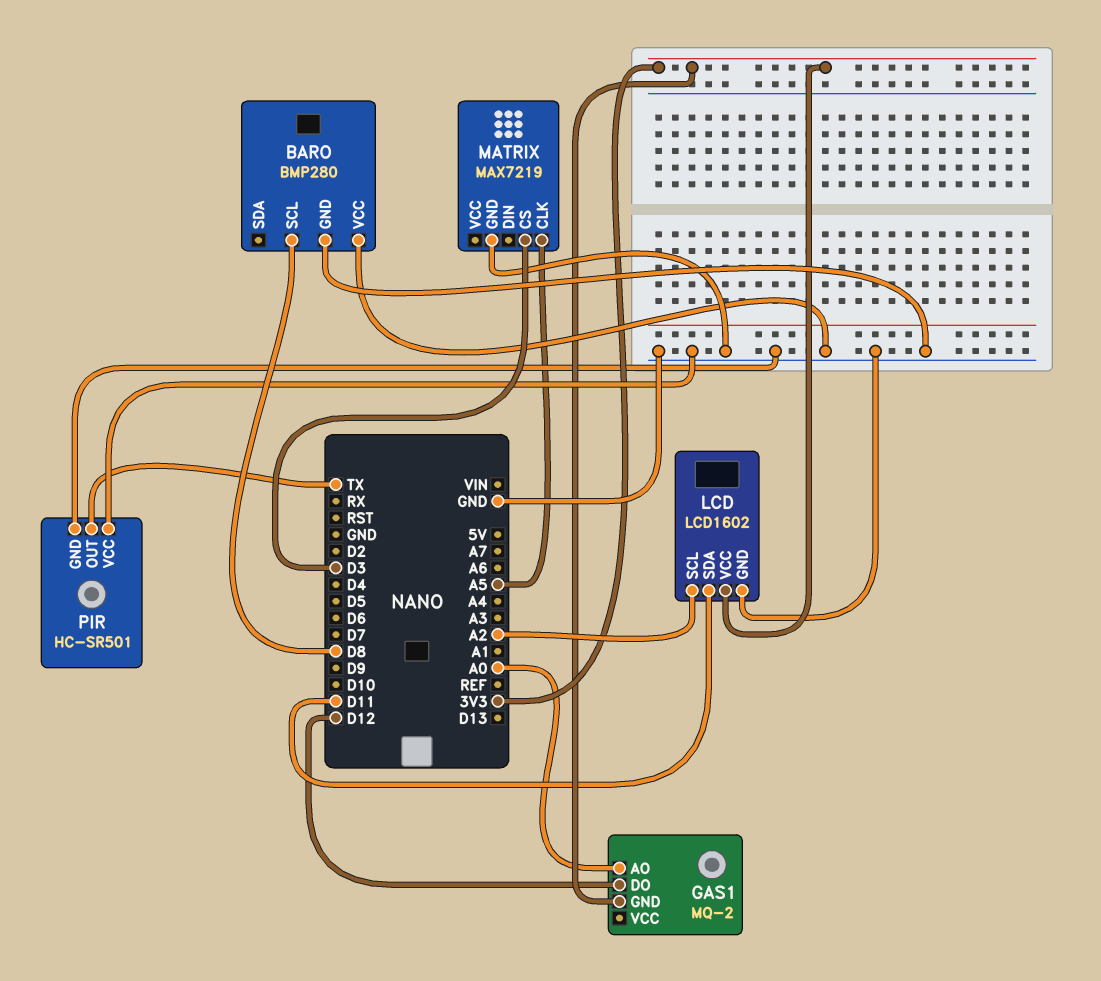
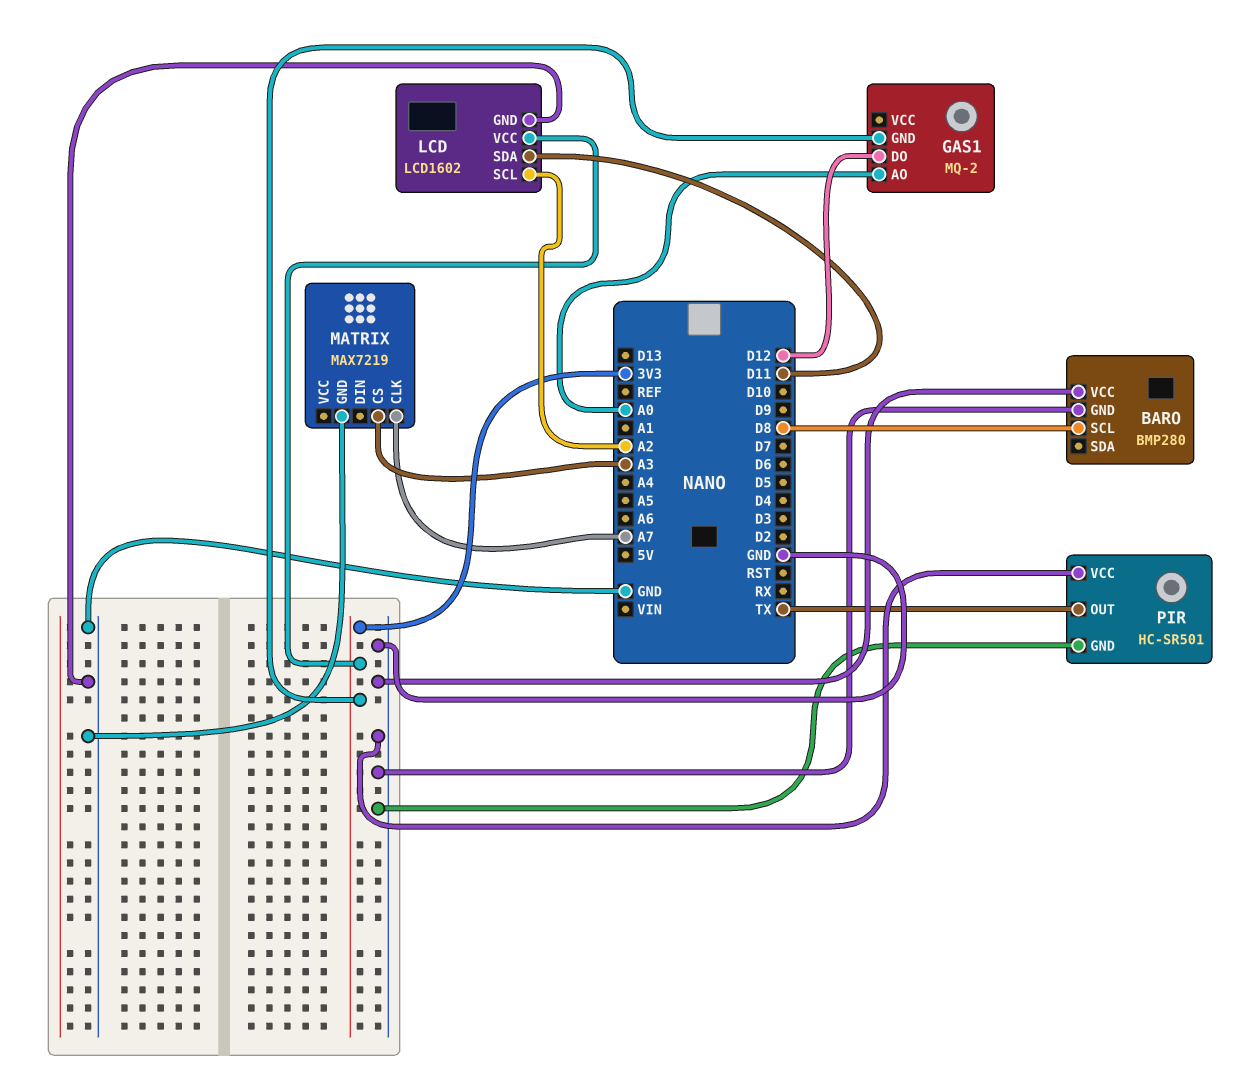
MATRIX pin CLK: A5 -> A7
MATRIX pin CS: D3 -> A3

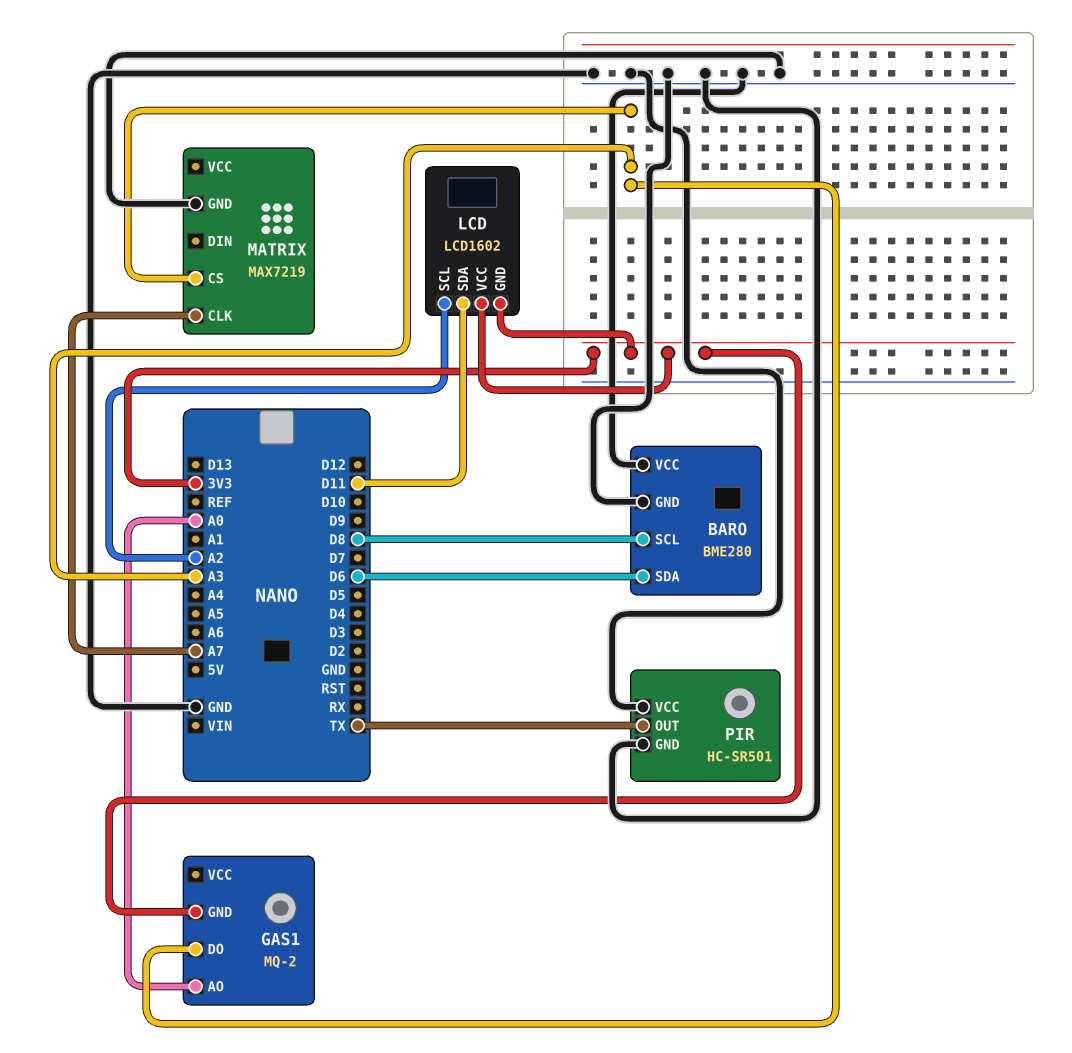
BARO: BMP280 -> BME280
BARO pin SDA: none -> D6
GAS1 pin DO: D12 -> A3
LCD pin GND: GND -> 3V3

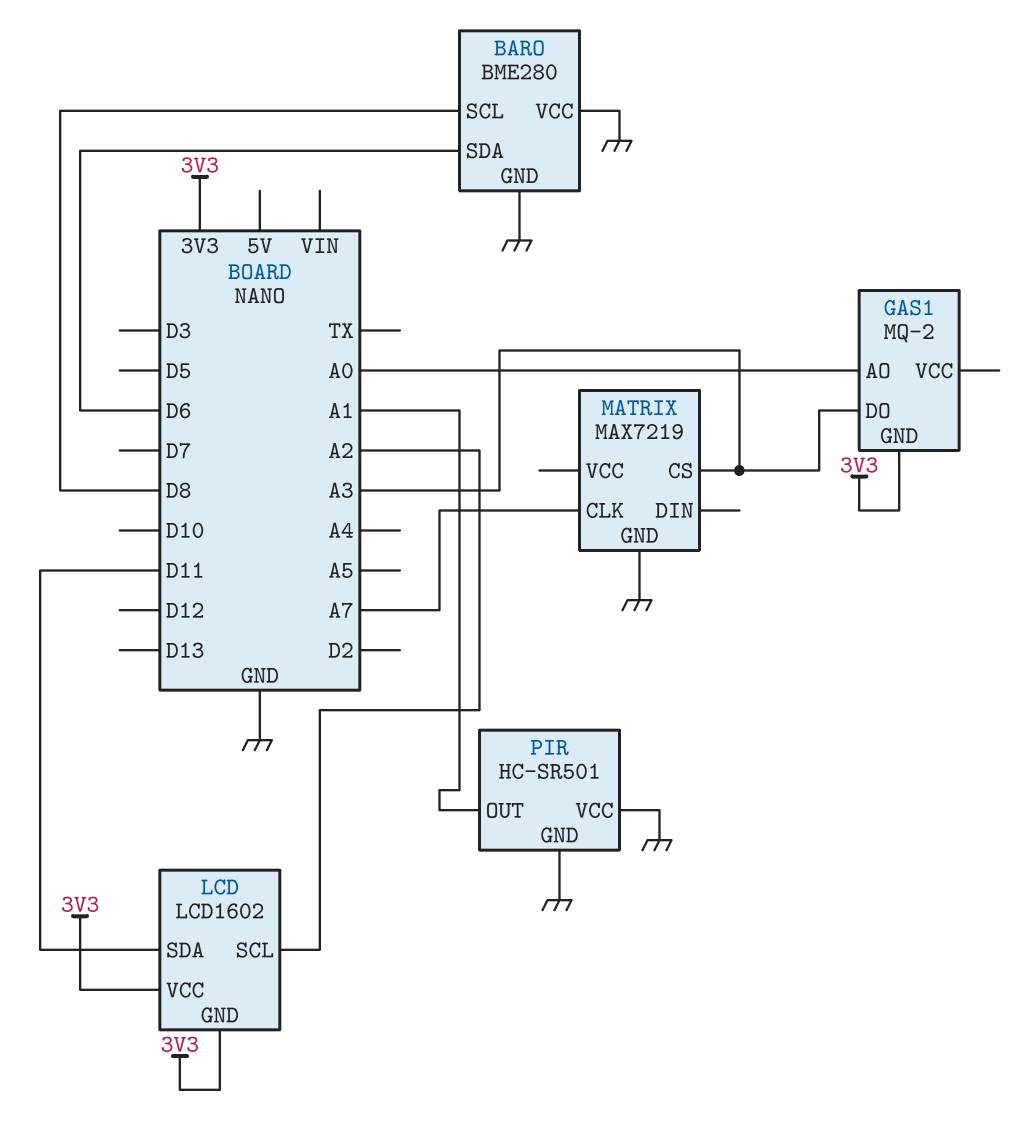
PIR pin OUT: TX -> A1

